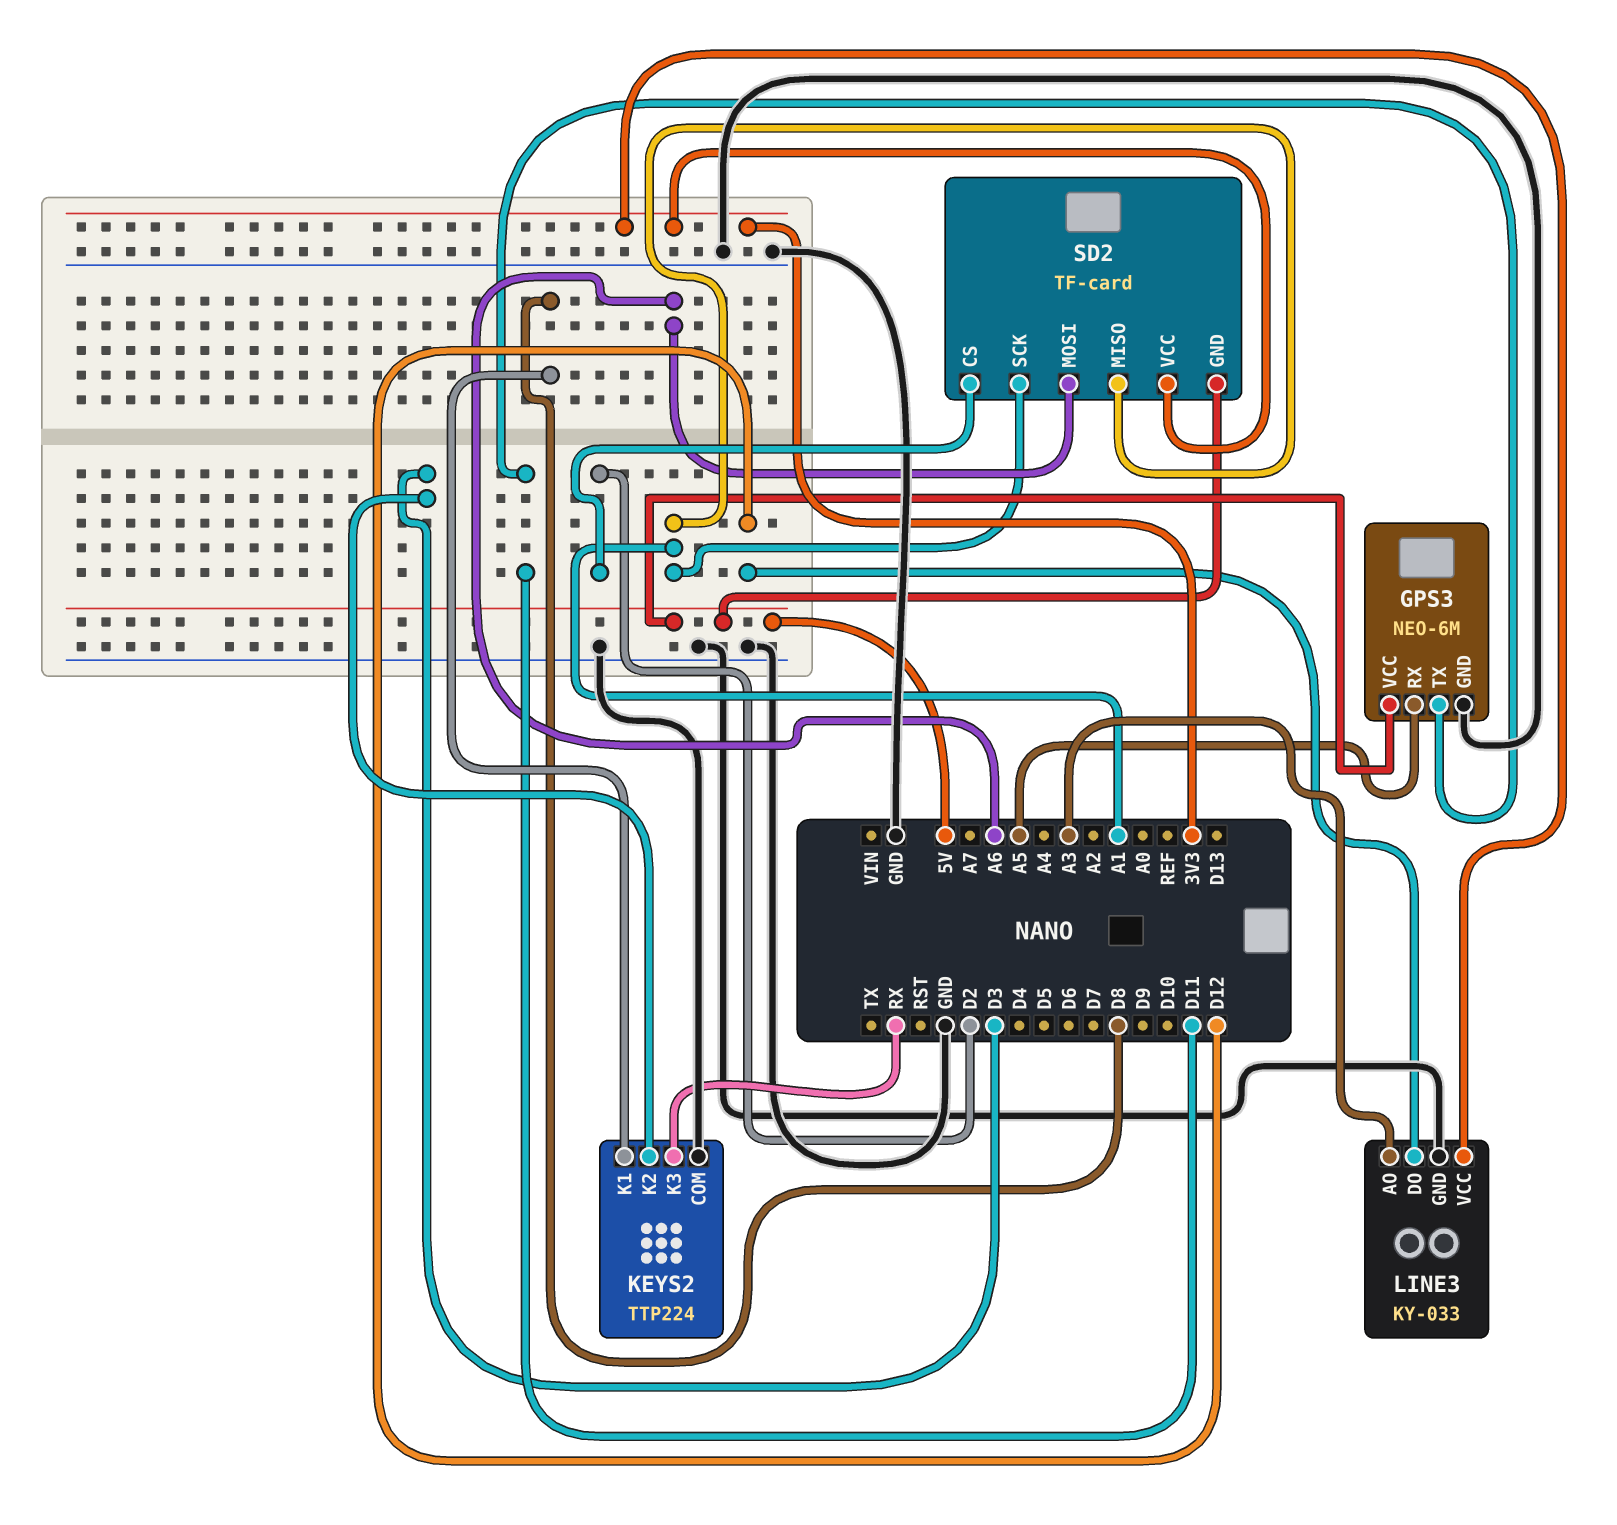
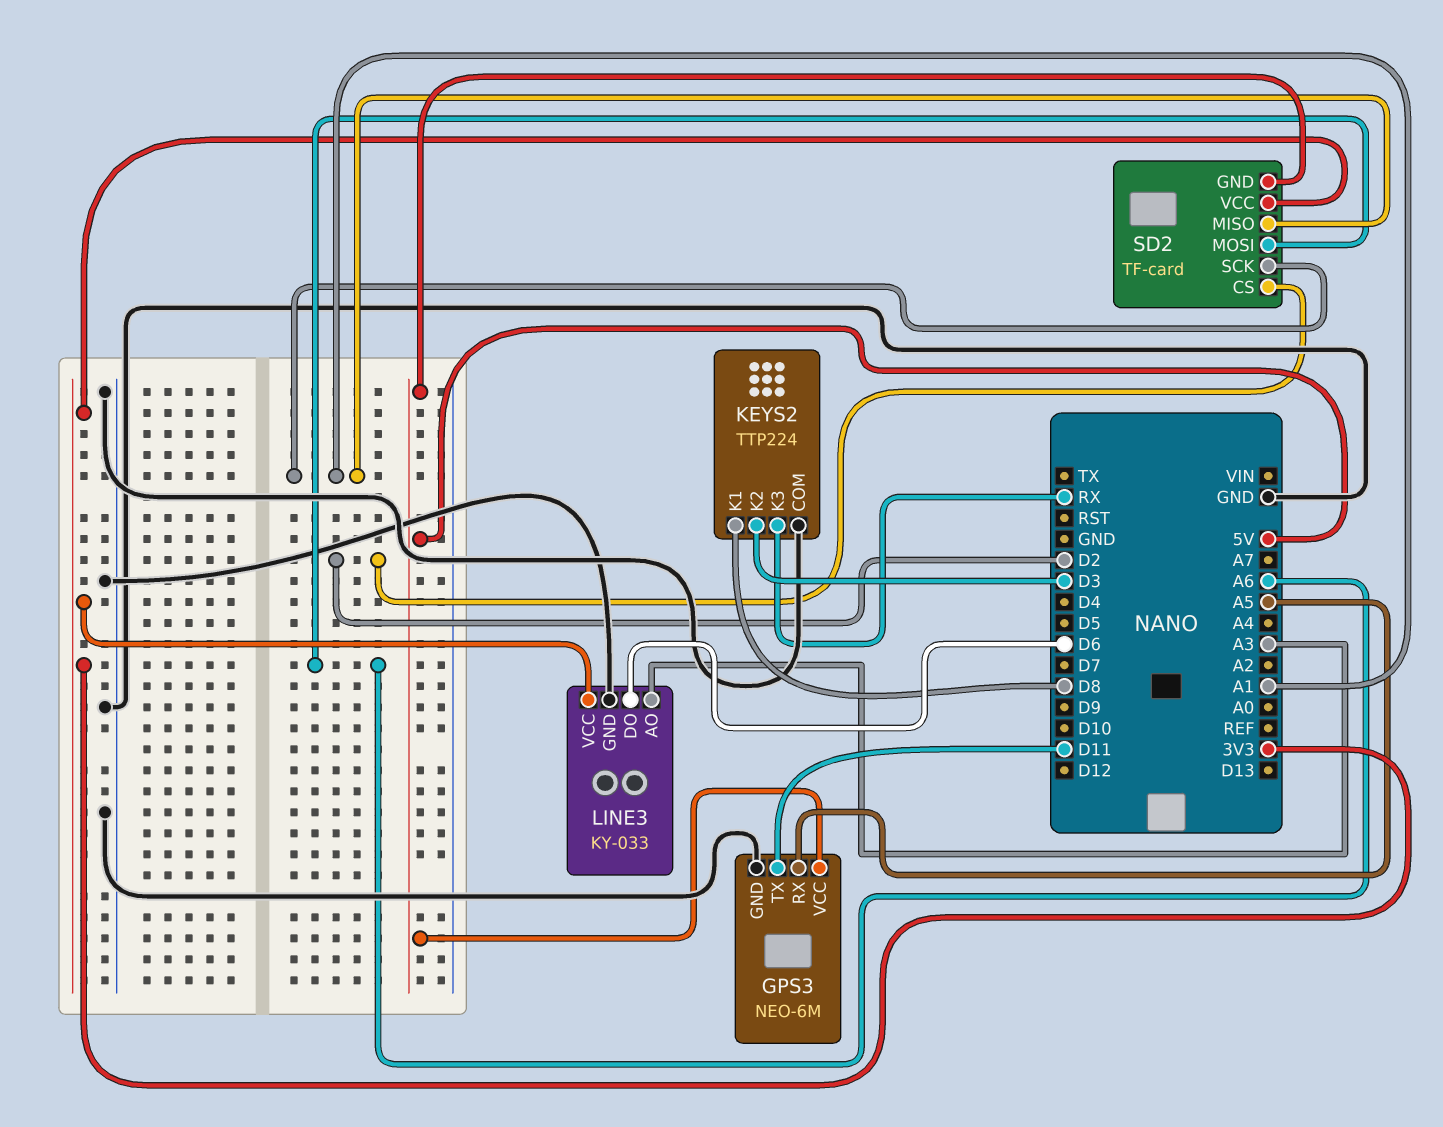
LINE3 pin DO: D12 -> D6

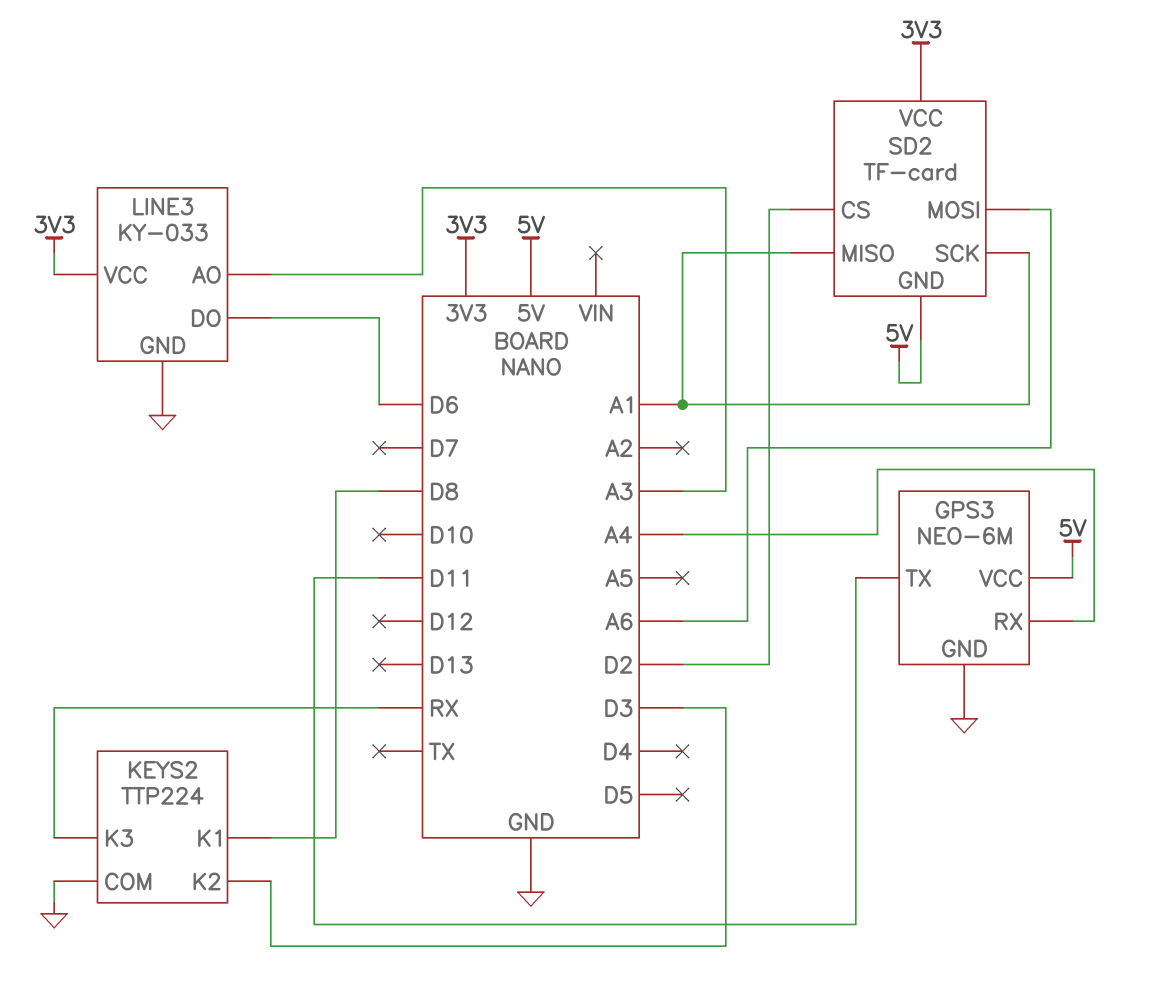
GPS3 pin RX: A5 -> A4

